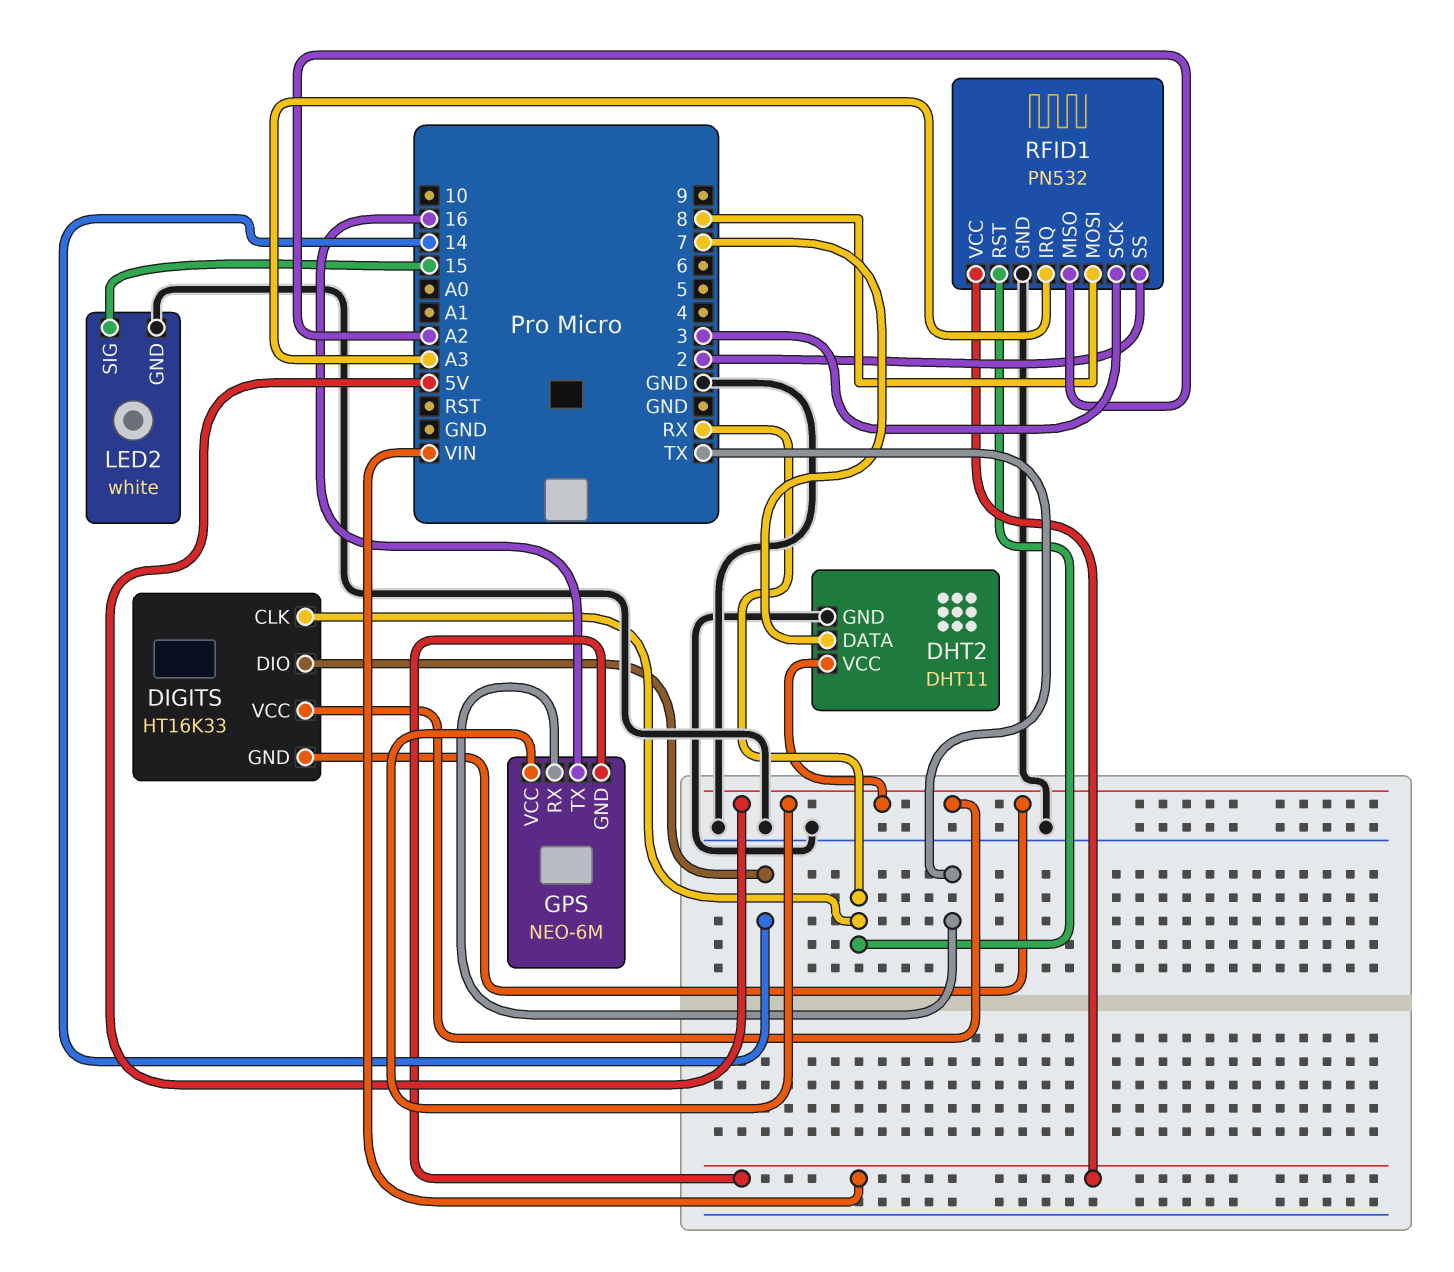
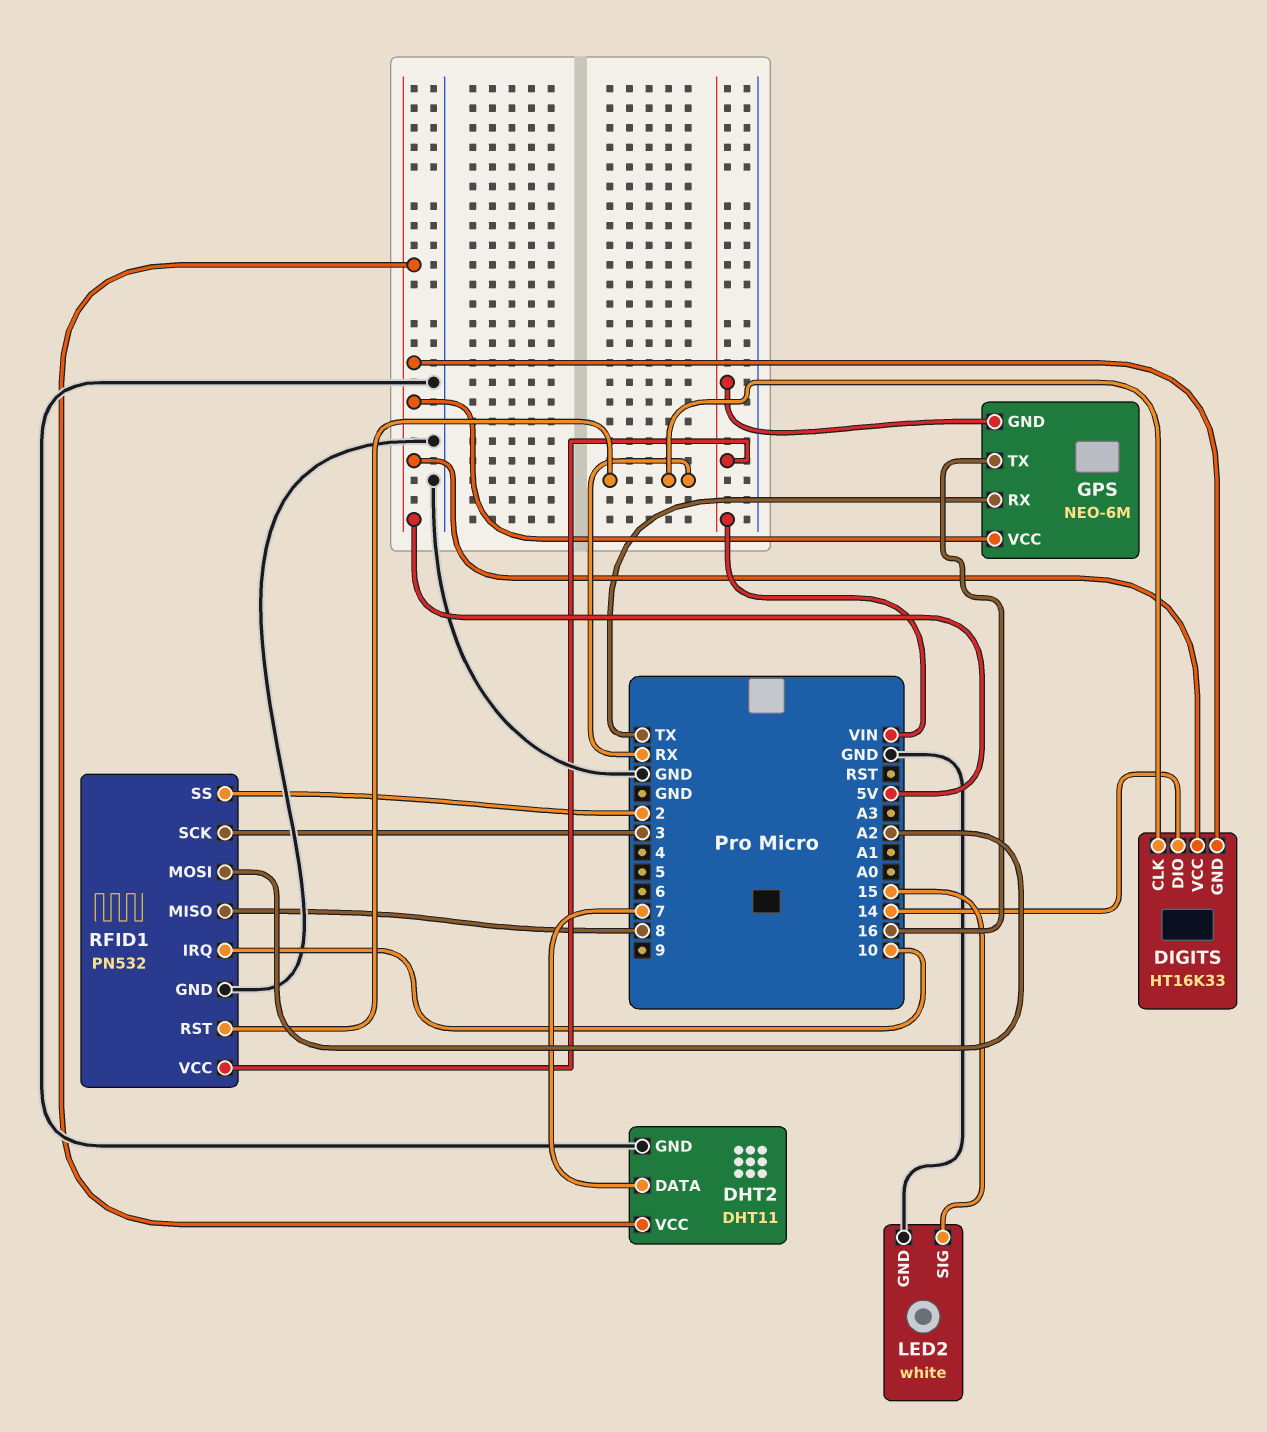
RFID1 pin IRQ: A3 -> 10
RFID1 pin MISO: A2 -> 8
RFID1 pin MOSI: 8 -> A2

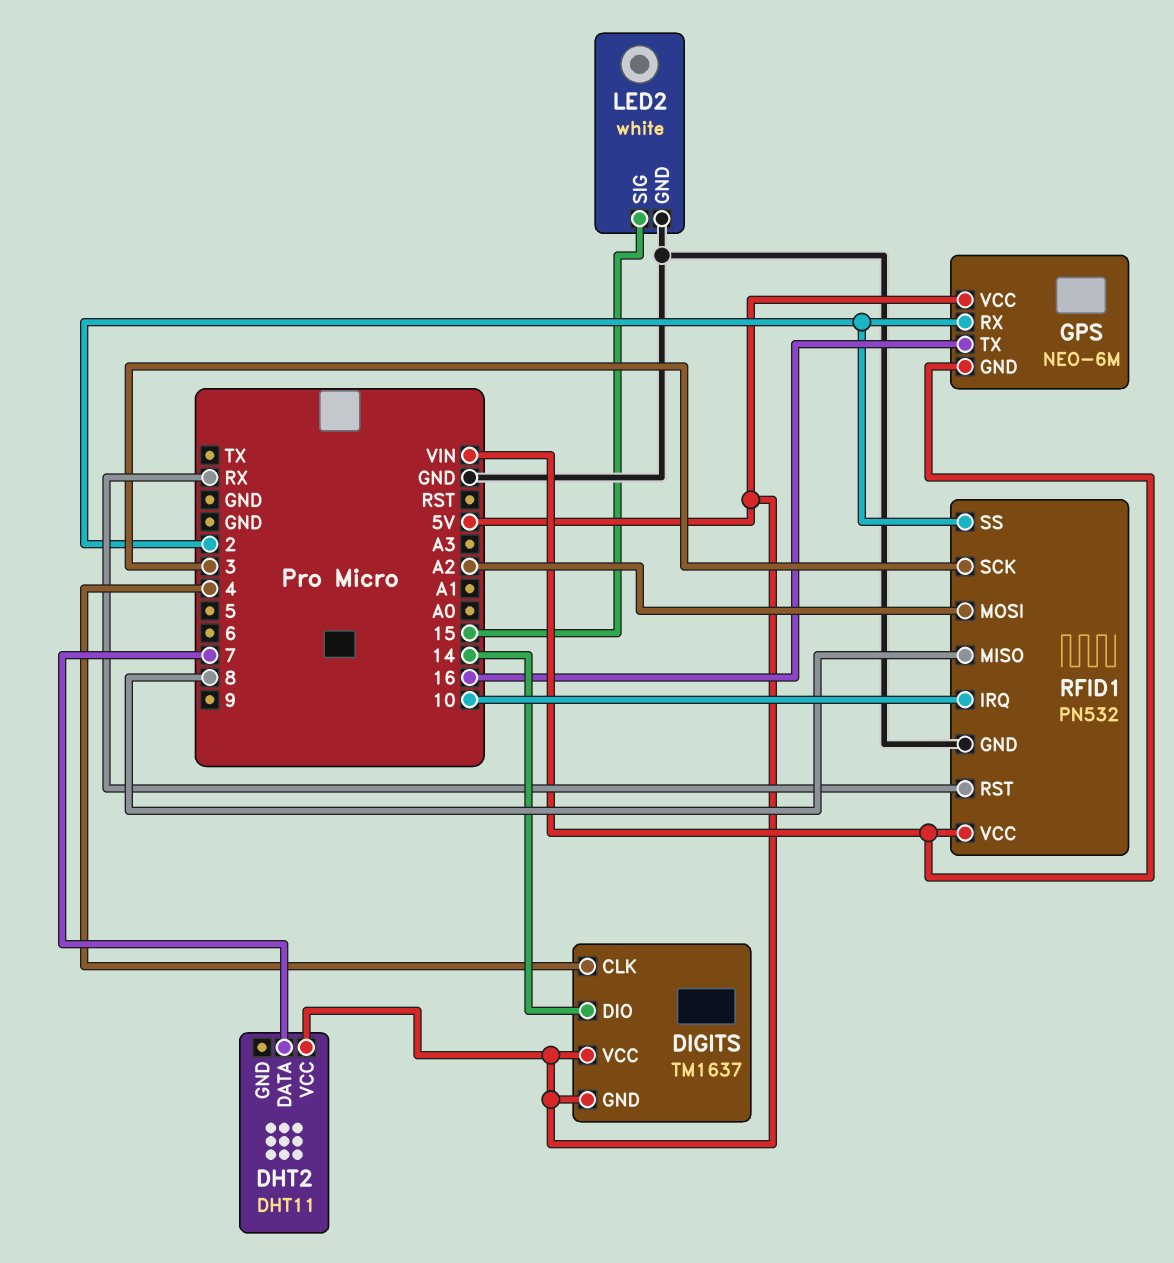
DHT2 pin GND: GND -> none
DIGITS: HT16K33 -> TM1637
DIGITS pin CLK: RX -> 4
GPS pin RX: TX -> 2

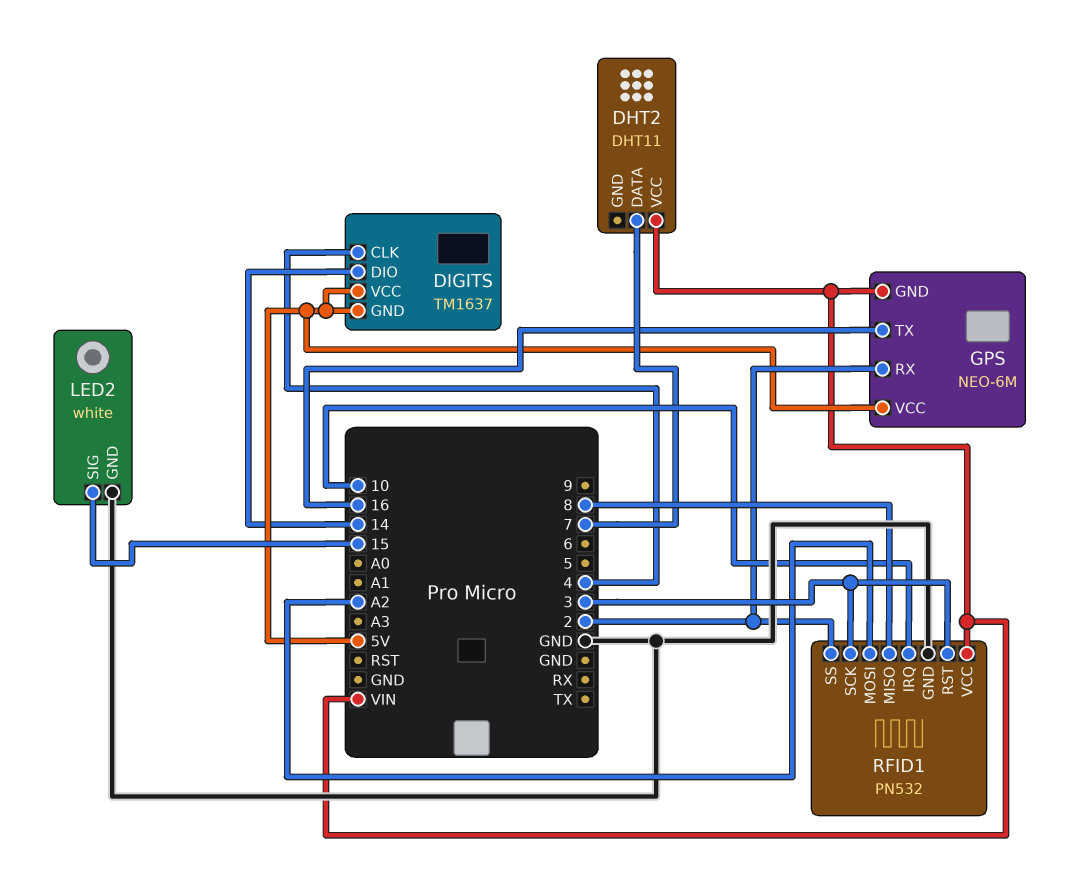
DHT2 pin VCC: 5V -> VIN
RFID1 pin RST: RX -> 3

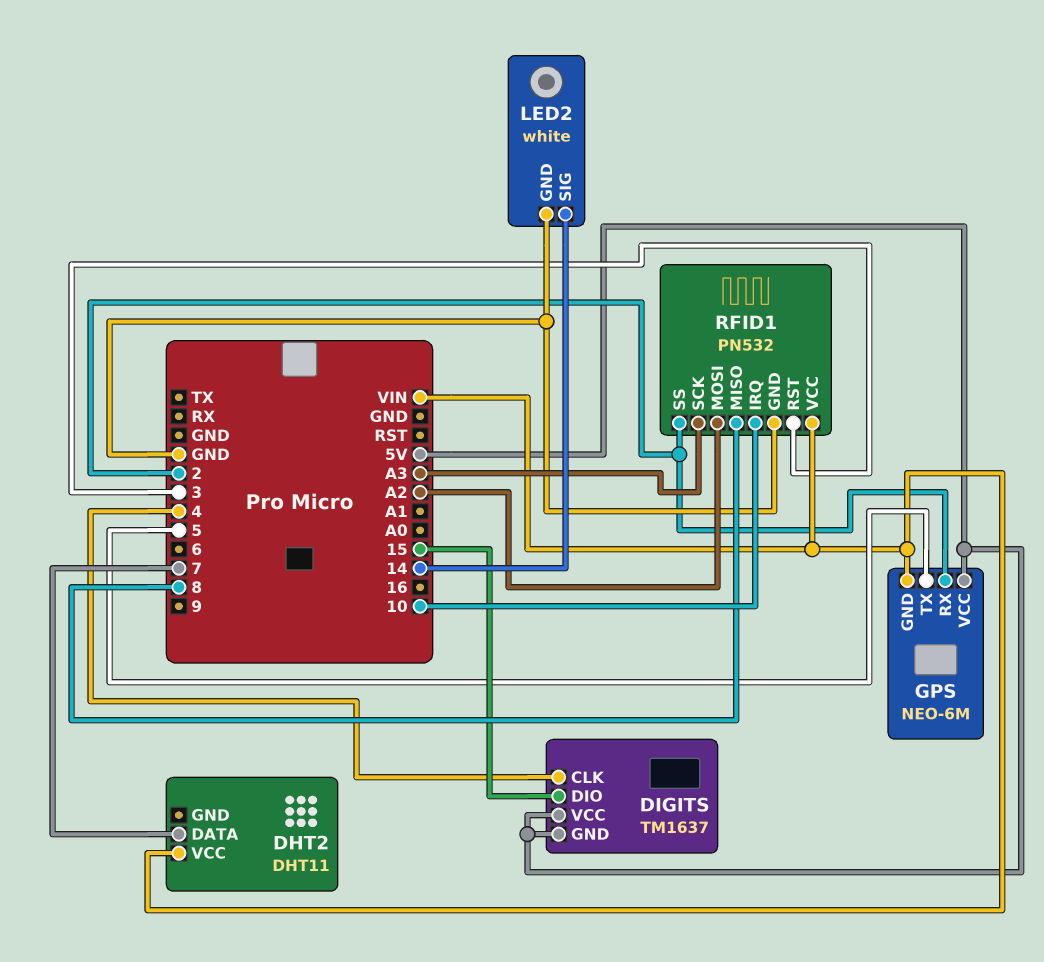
DIGITS pin DIO: 14 -> 15
GPS pin TX: 16 -> 5
LED2 pin SIG: 15 -> 14
RFID1 pin SCK: 3 -> A3

